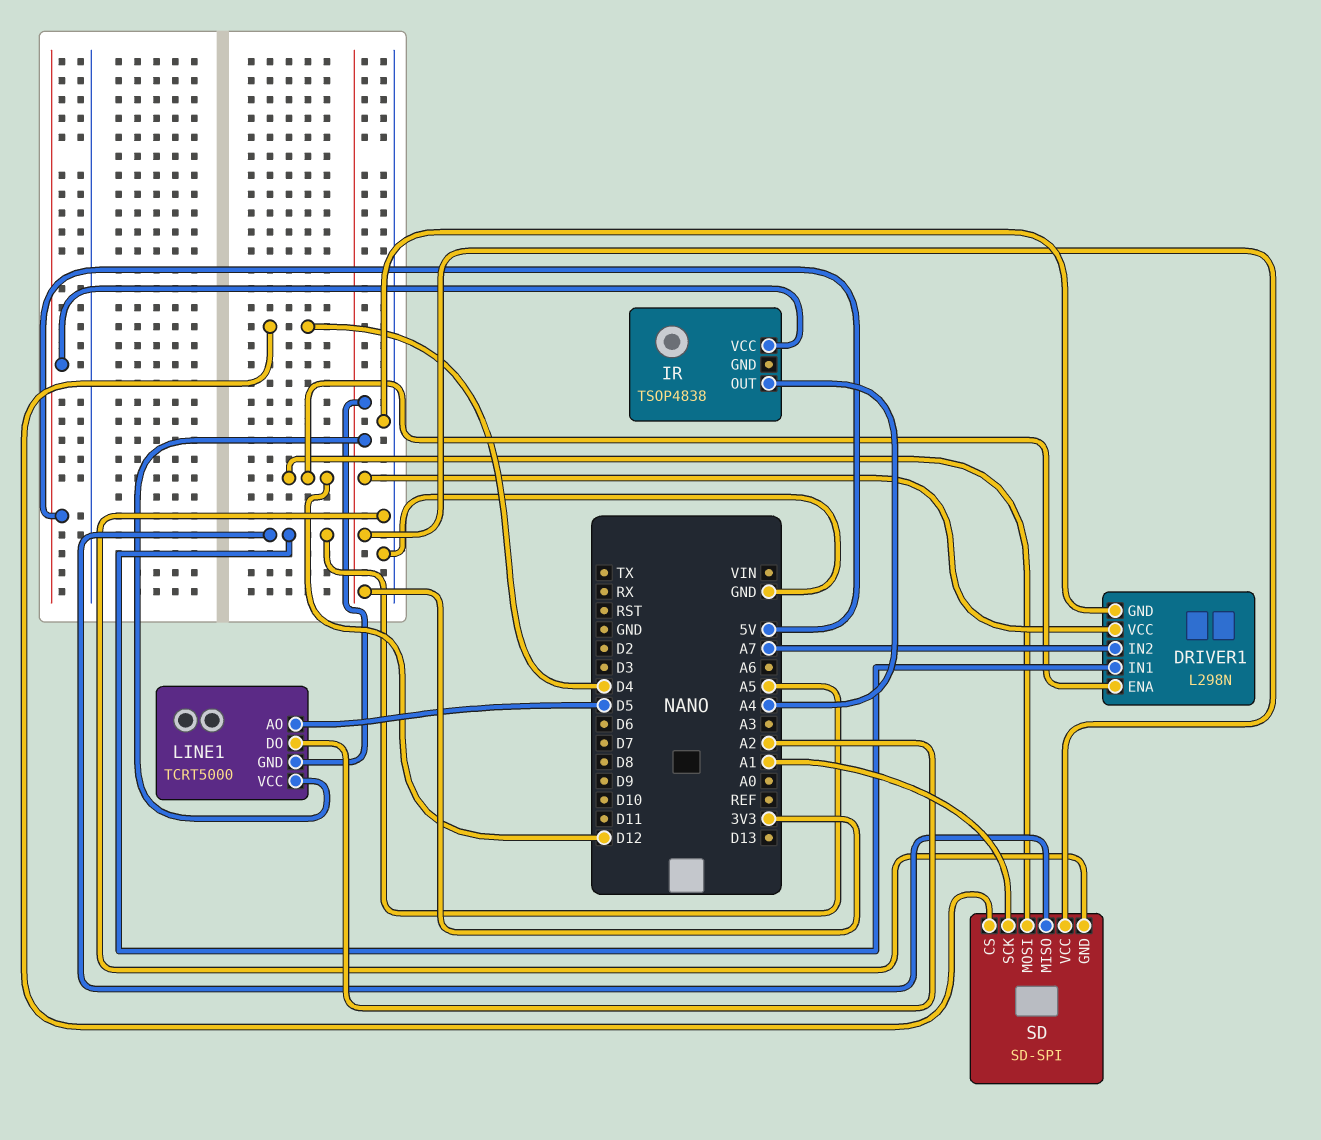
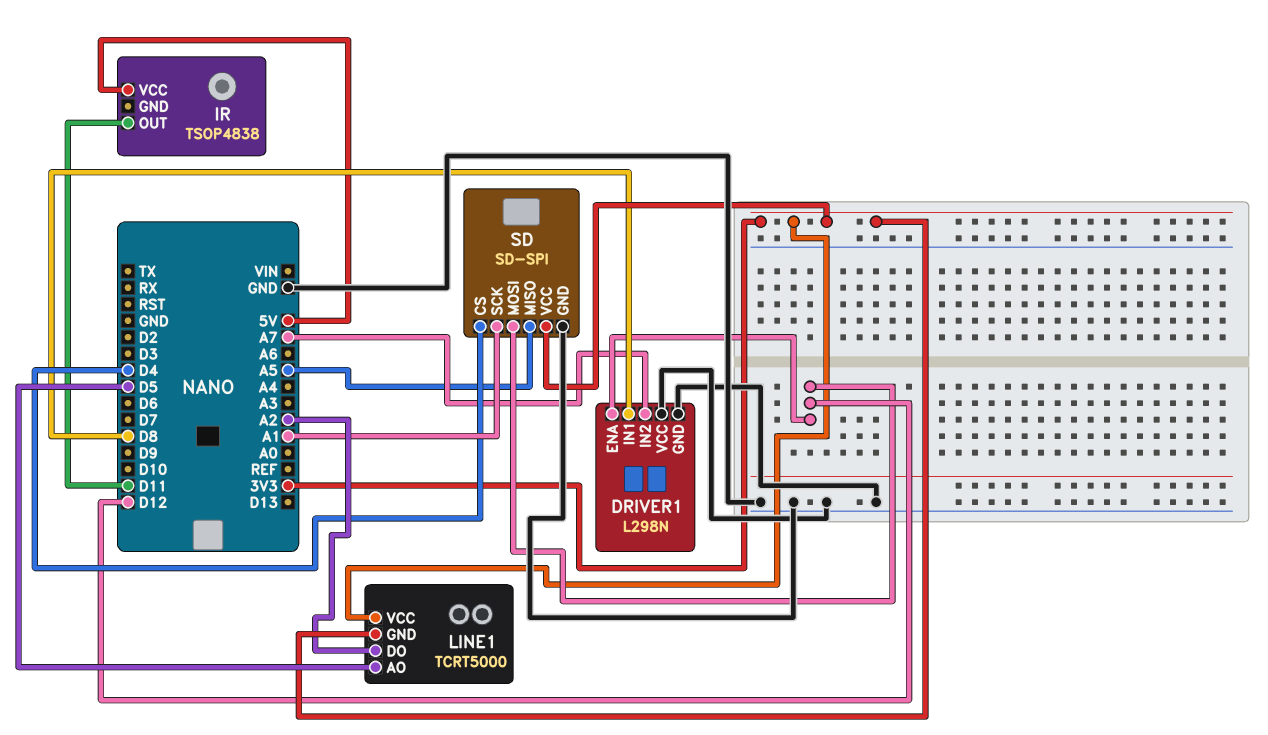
DRIVER1 pin IN1: A5 -> D8
DRIVER1 pin VCC: 3V3 -> GND
IR pin OUT: A4 -> D11

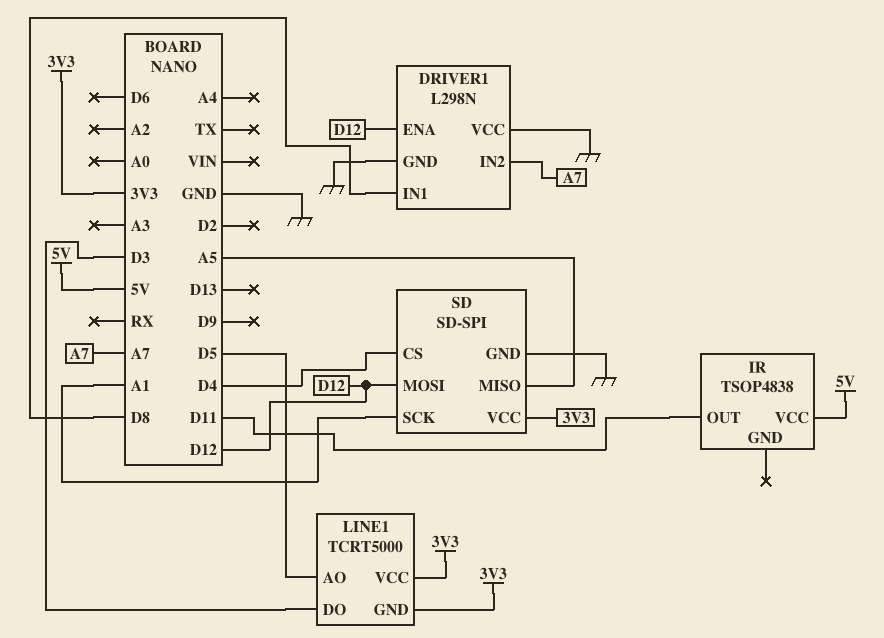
LINE1 pin DO: A2 -> D3

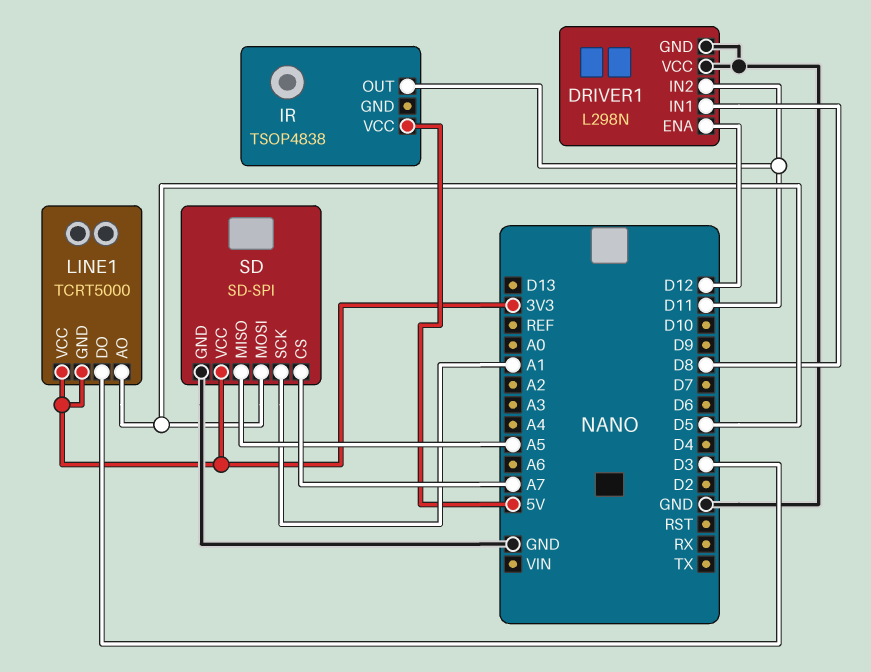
DRIVER1 pin IN2: A7 -> D11
SD pin CS: D4 -> A7
SD pin MOSI: D12 -> D5

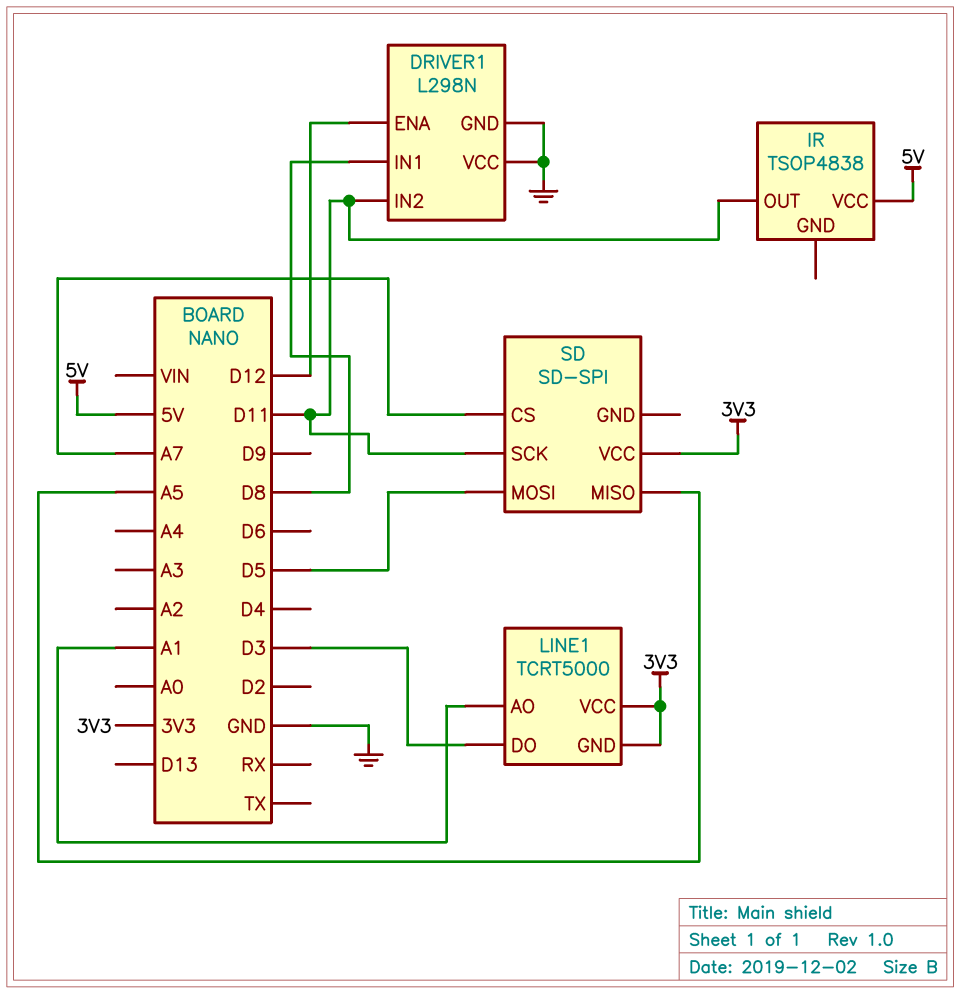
LINE1 pin AO: D5 -> A1
SD pin GND: GND -> none
SD pin SCK: A1 -> D11

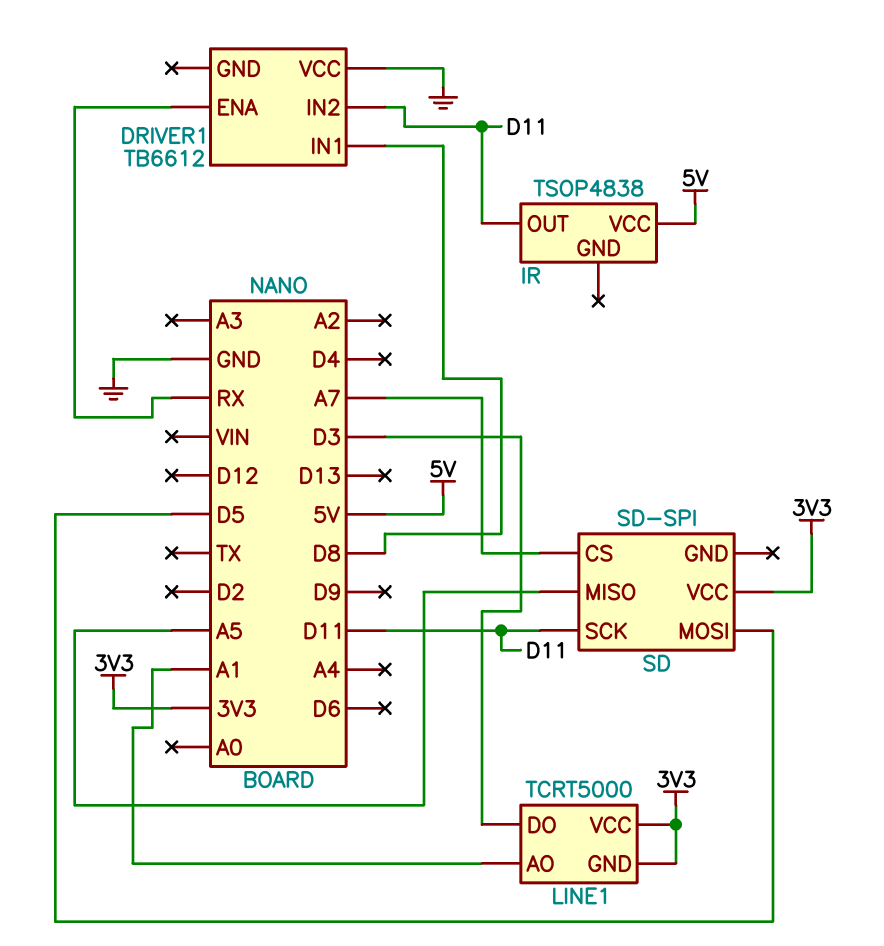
DRIVER1: L298N -> TB6612
DRIVER1 pin ENA: D12 -> RX
DRIVER1 pin GND: GND -> none

